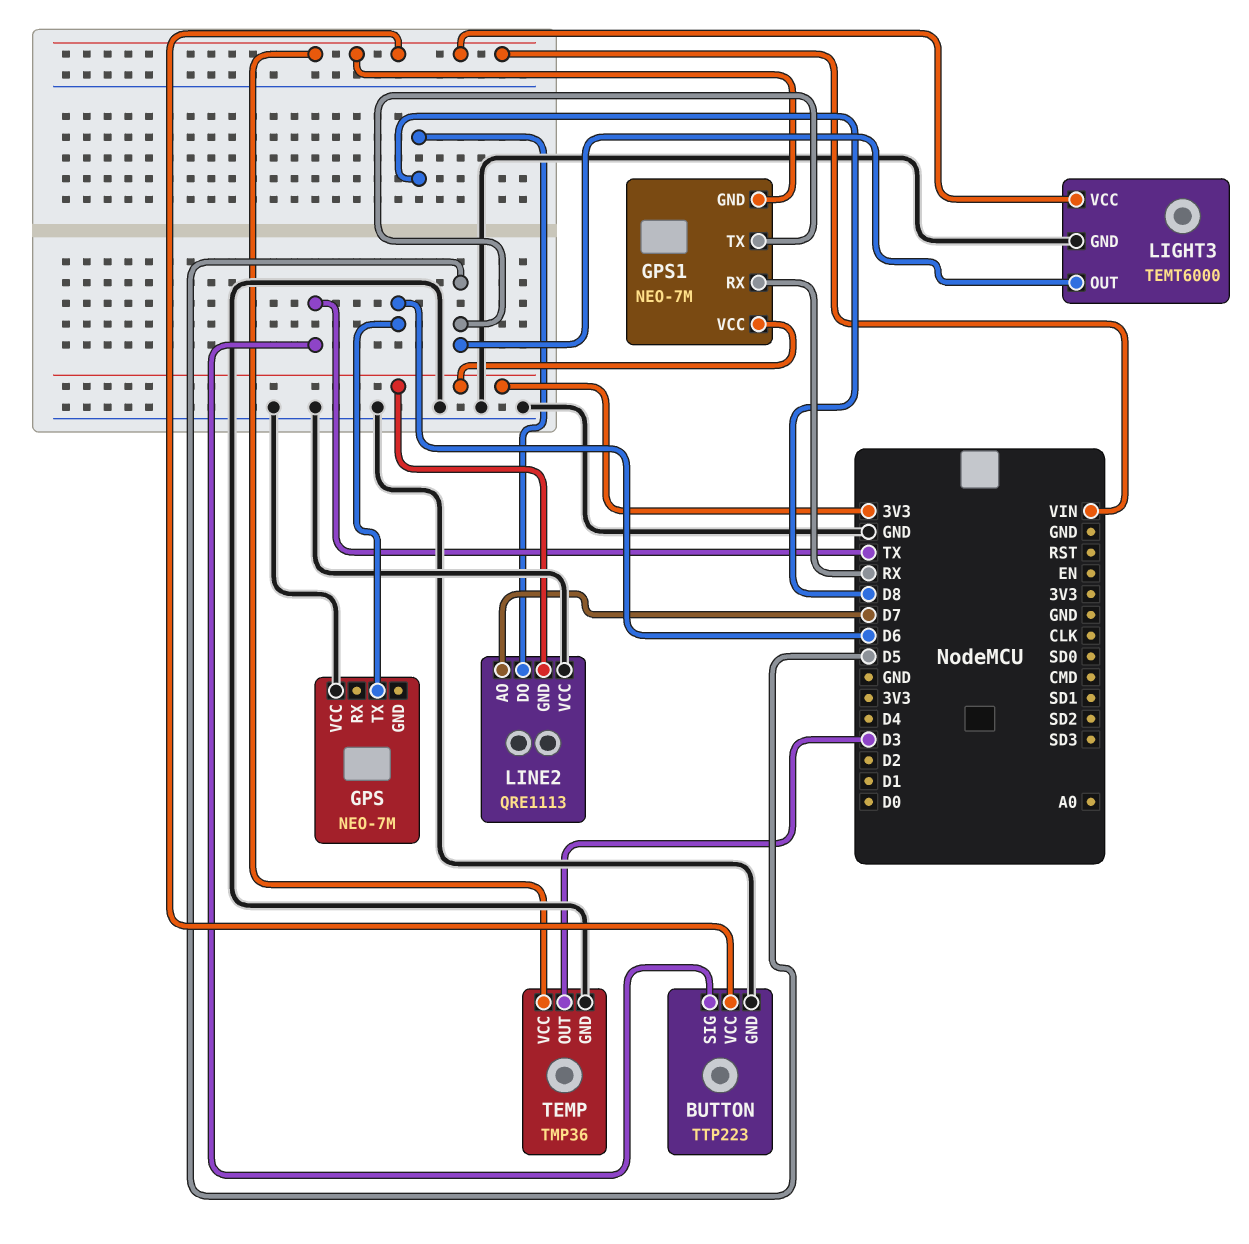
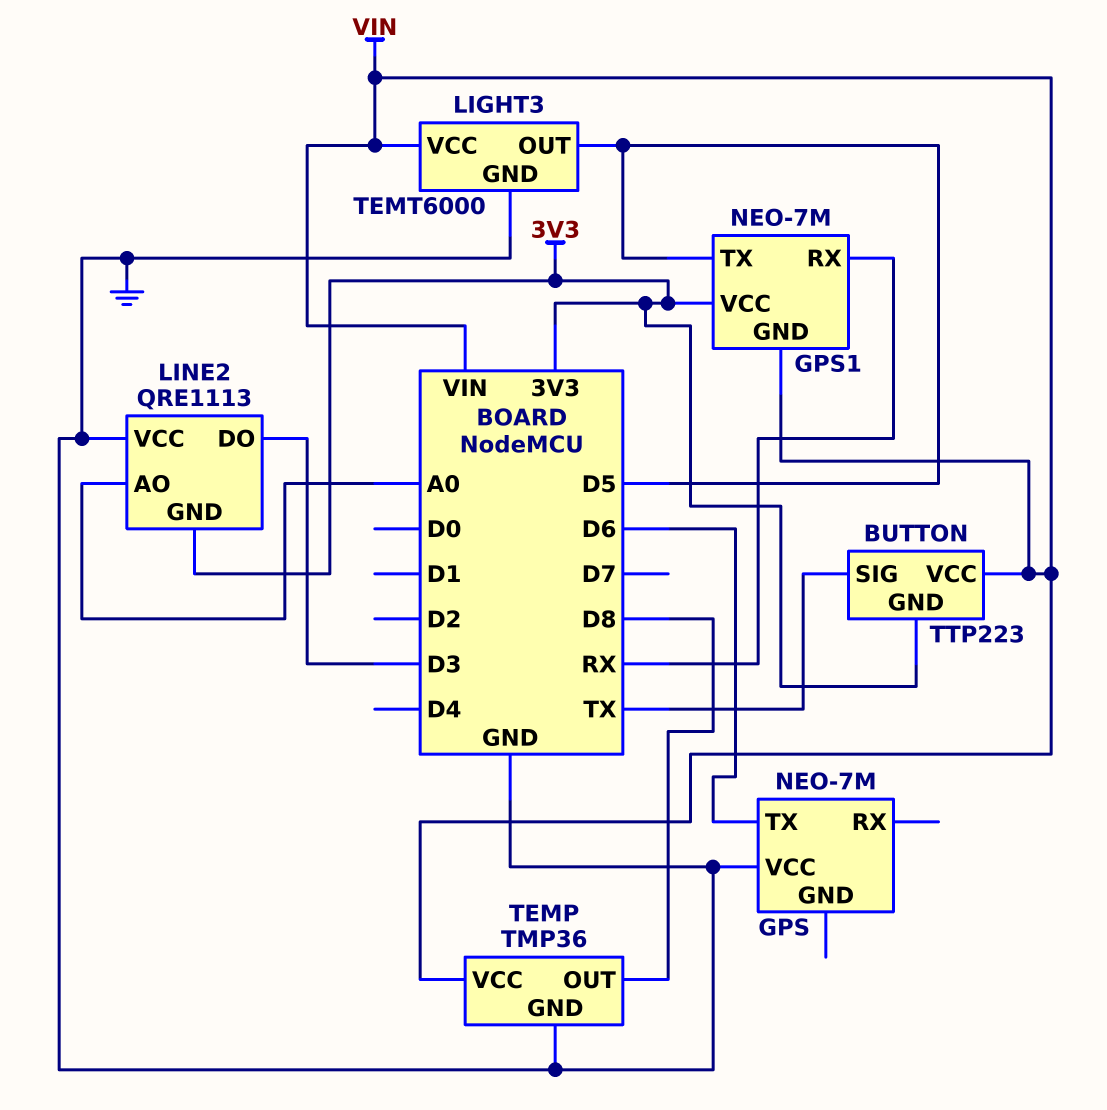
BUTTON pin GND: GND -> 3V3
LINE2 pin AO: D7 -> A0
LINE2 pin DO: D8 -> D3
TEMP pin OUT: D3 -> D8

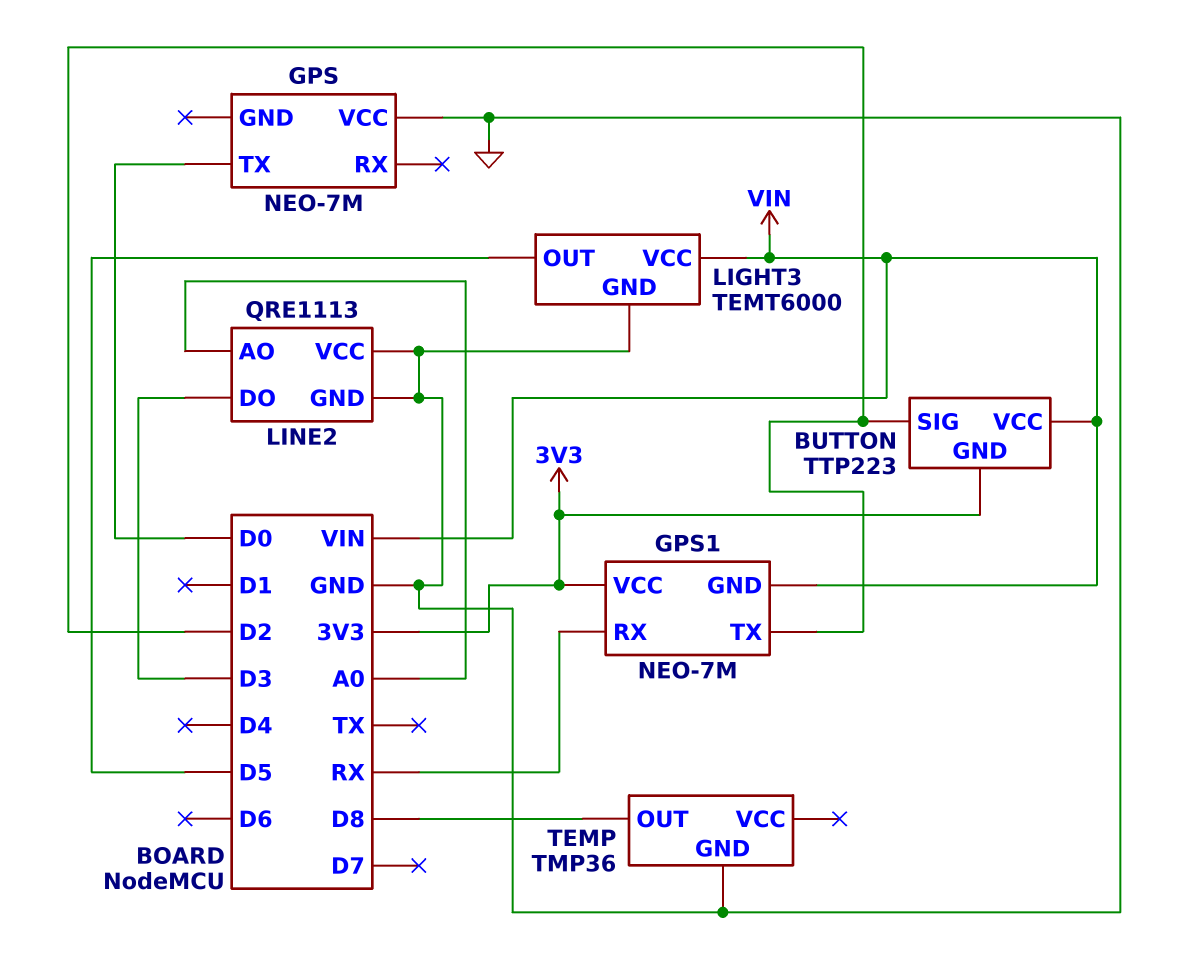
BUTTON pin SIG: TX -> D2
GPS pin TX: D6 -> D0
GPS1 pin TX: D5 -> D2
LINE2 pin GND: 3V3 -> GND
TEMP pin VCC: VIN -> none

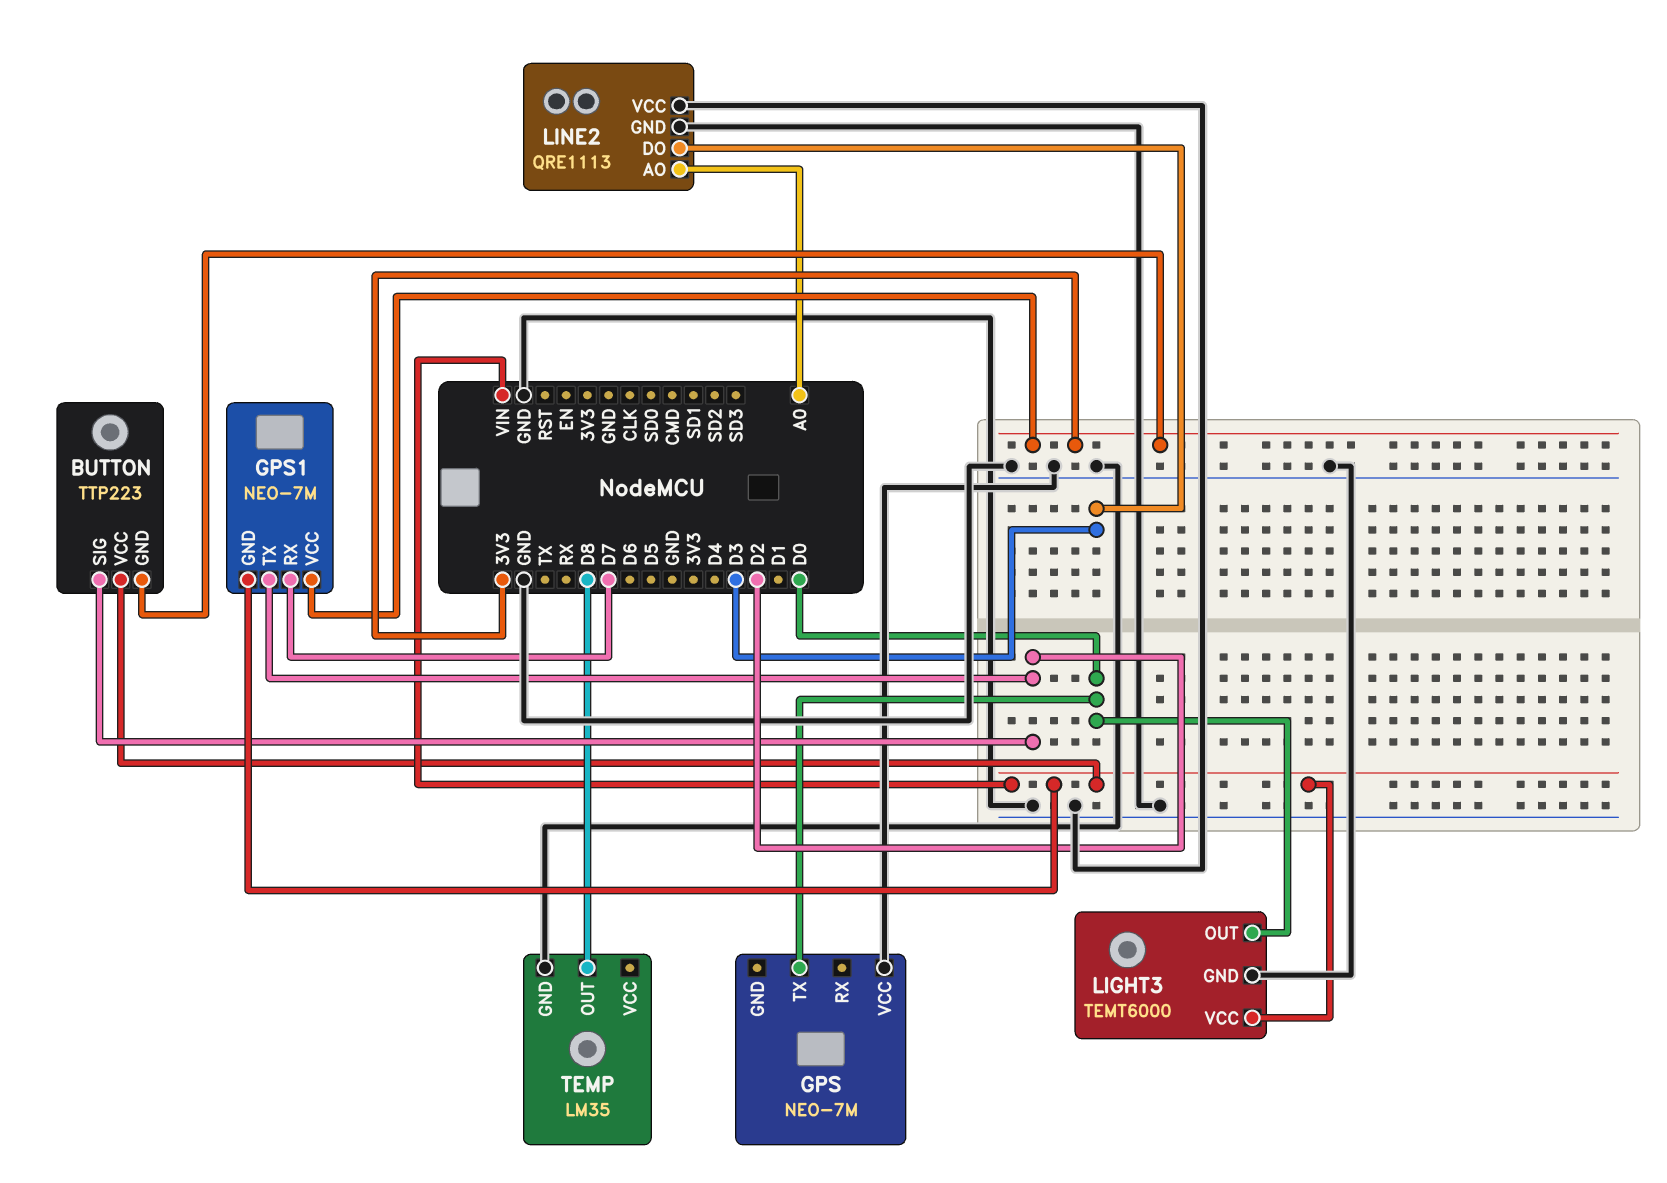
GPS1 pin RX: RX -> D7
LIGHT3 pin OUT: D5 -> D0
TEMP: TMP36 -> LM35

